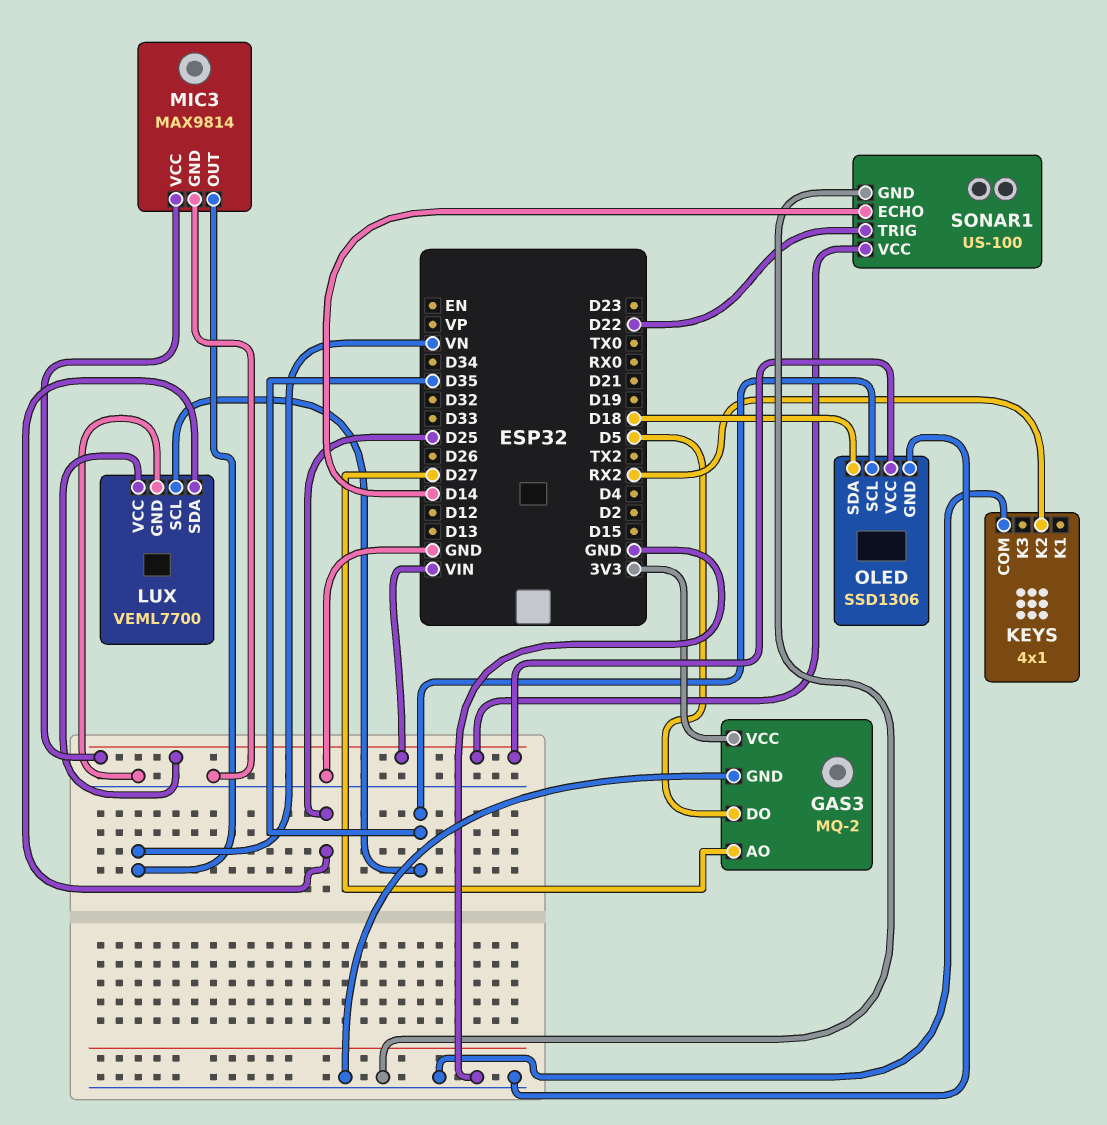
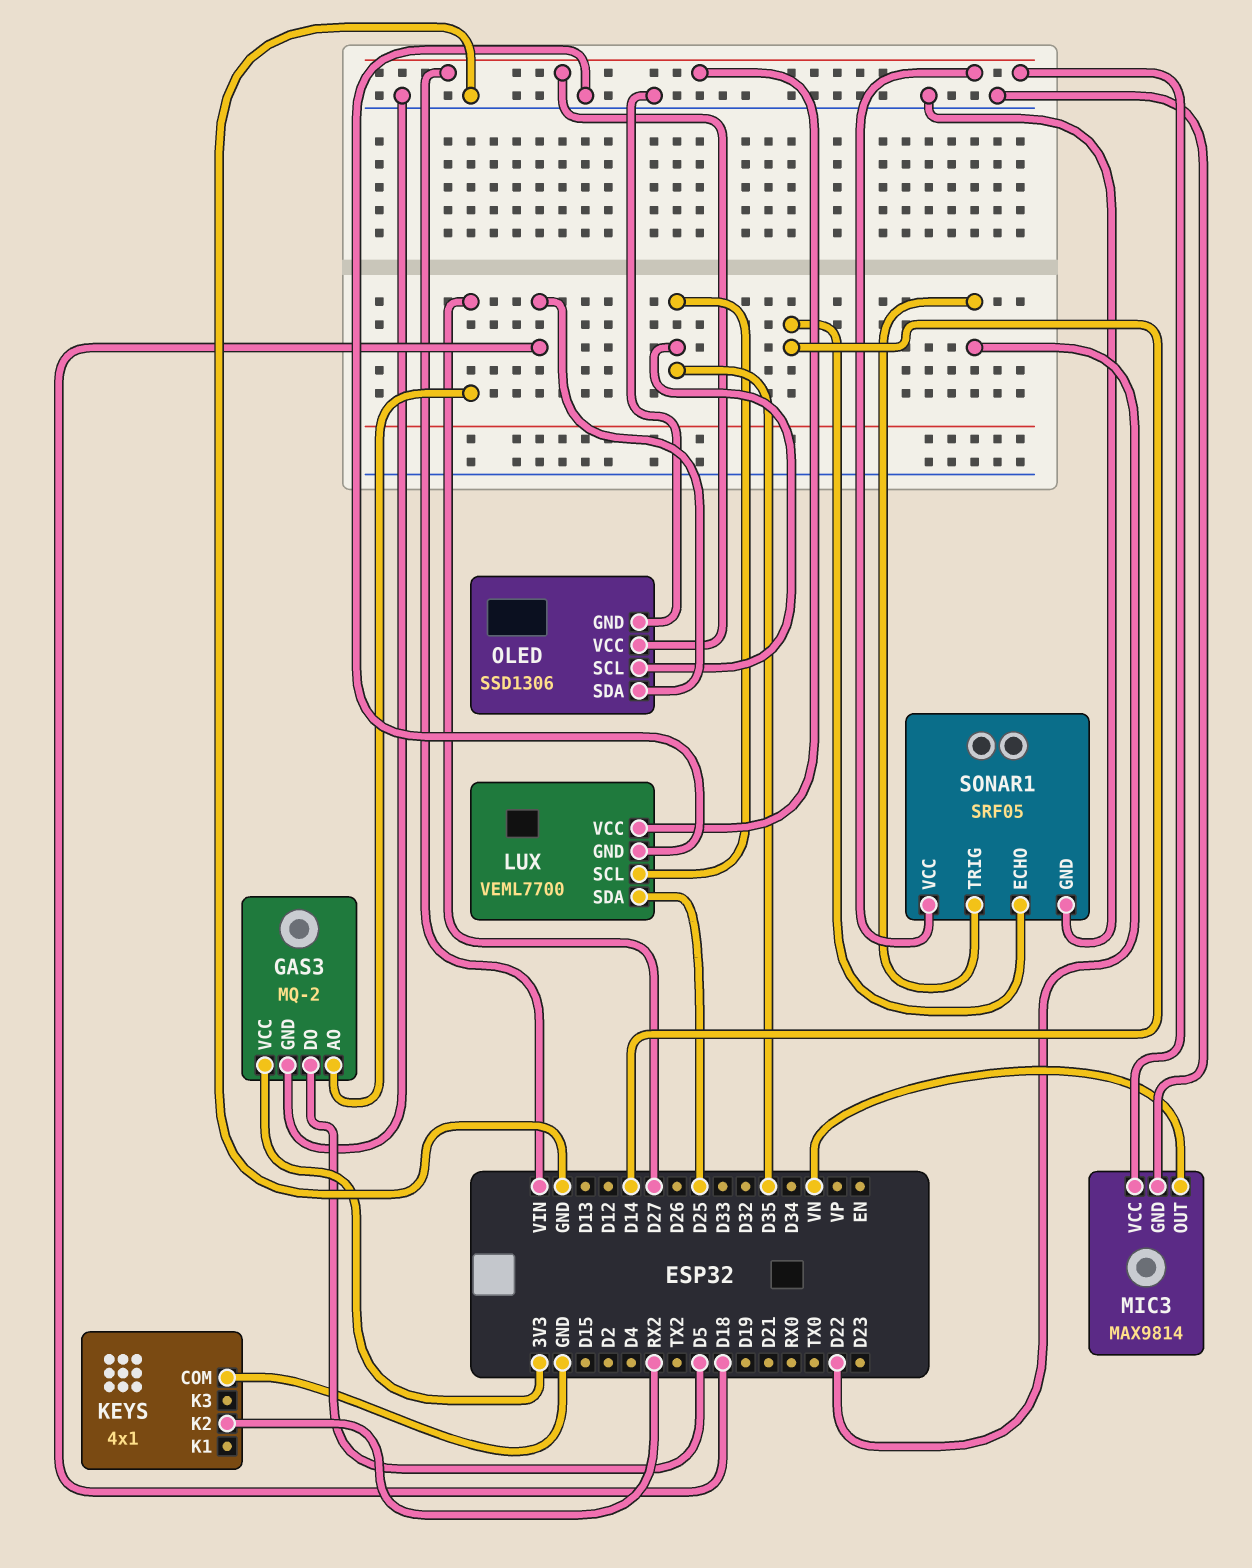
SONAR1: US-100 -> SRF05

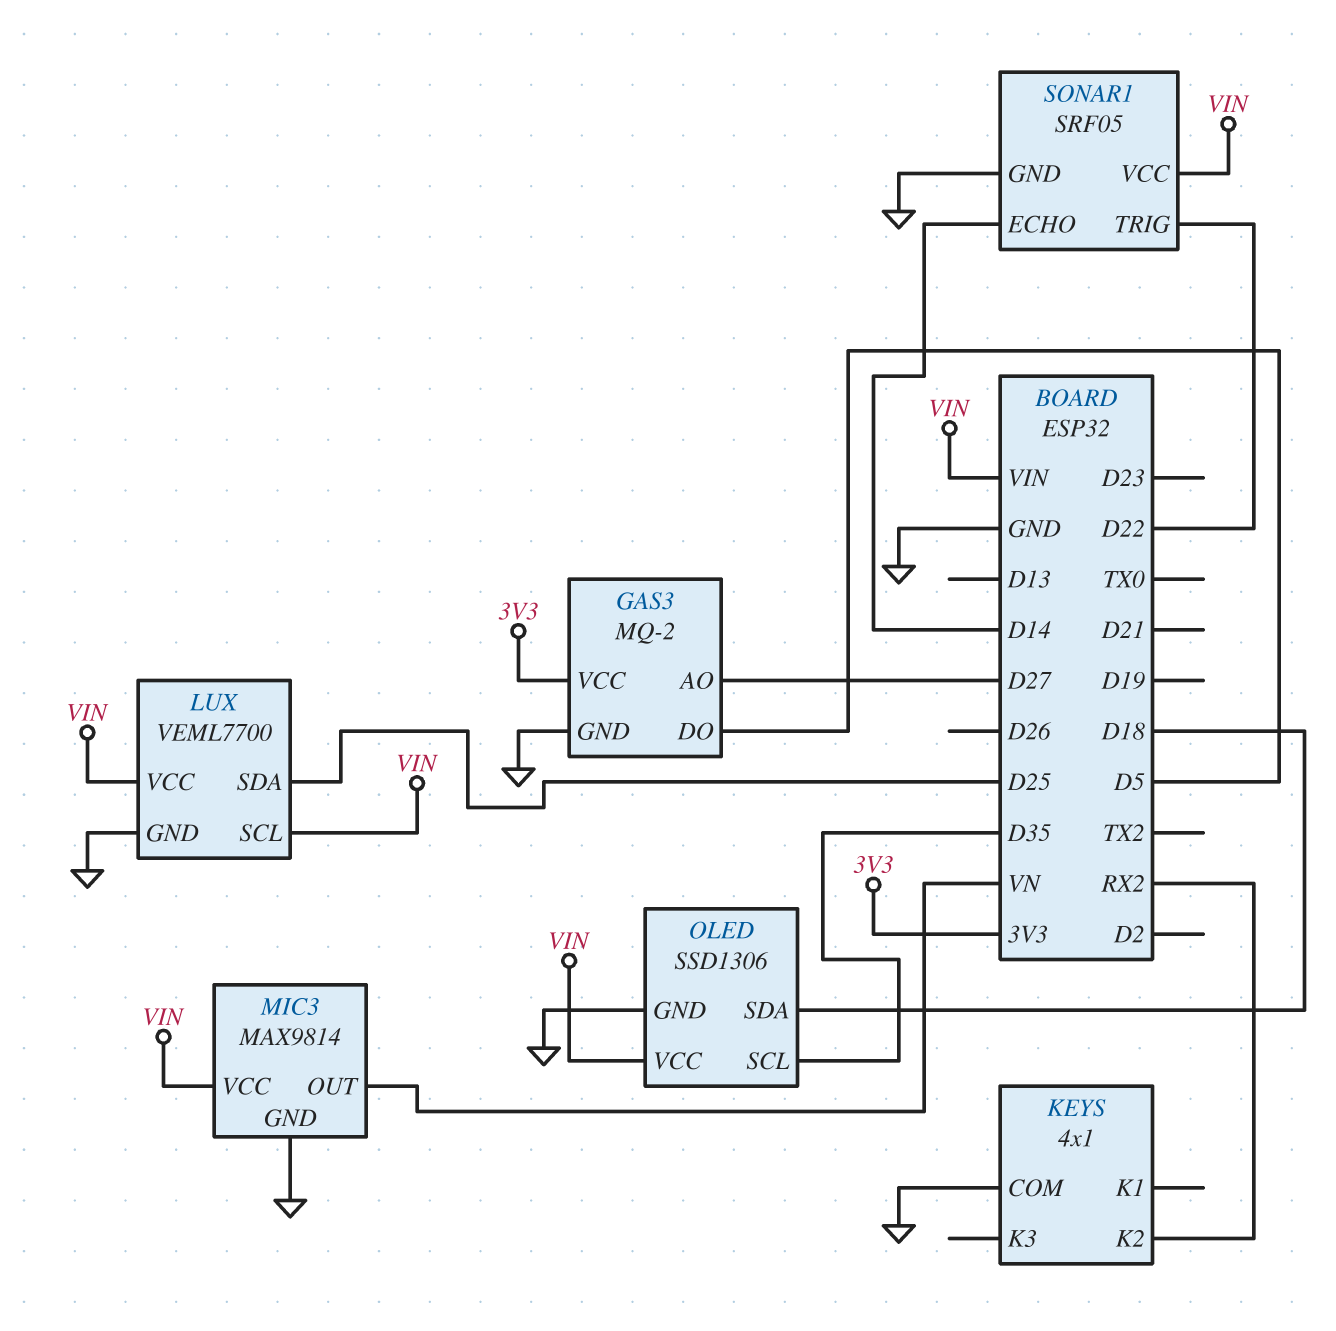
LUX pin SCL: D35 -> VIN

